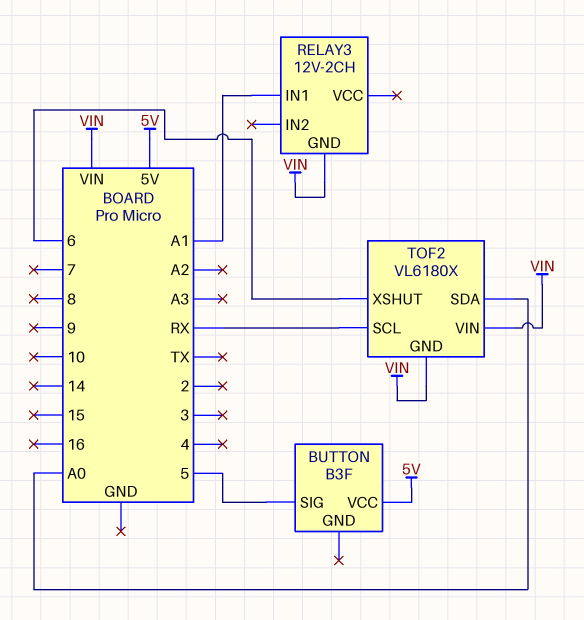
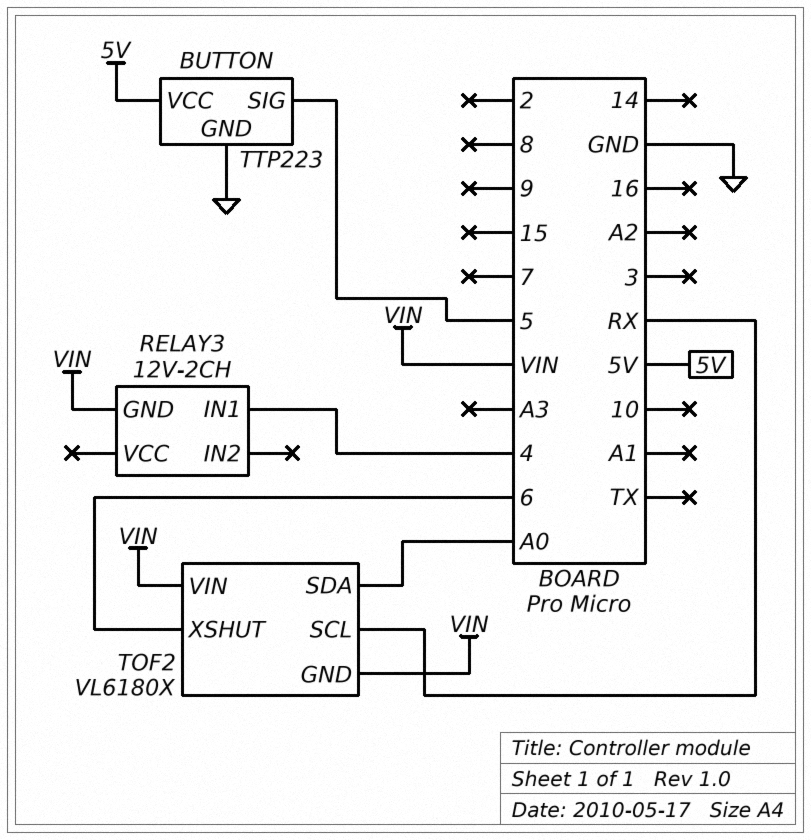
BUTTON: B3F -> TTP223
BUTTON pin GND: none -> GND
RELAY3 pin IN1: A1 -> 4

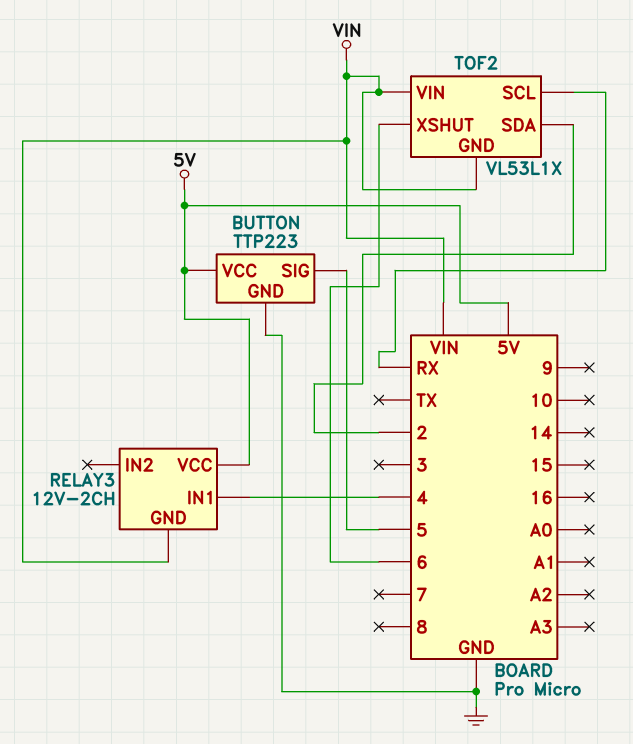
RELAY3 pin VCC: none -> 5V
TOF2: VL6180X -> VL53L1X
TOF2 pin SDA: A0 -> 2

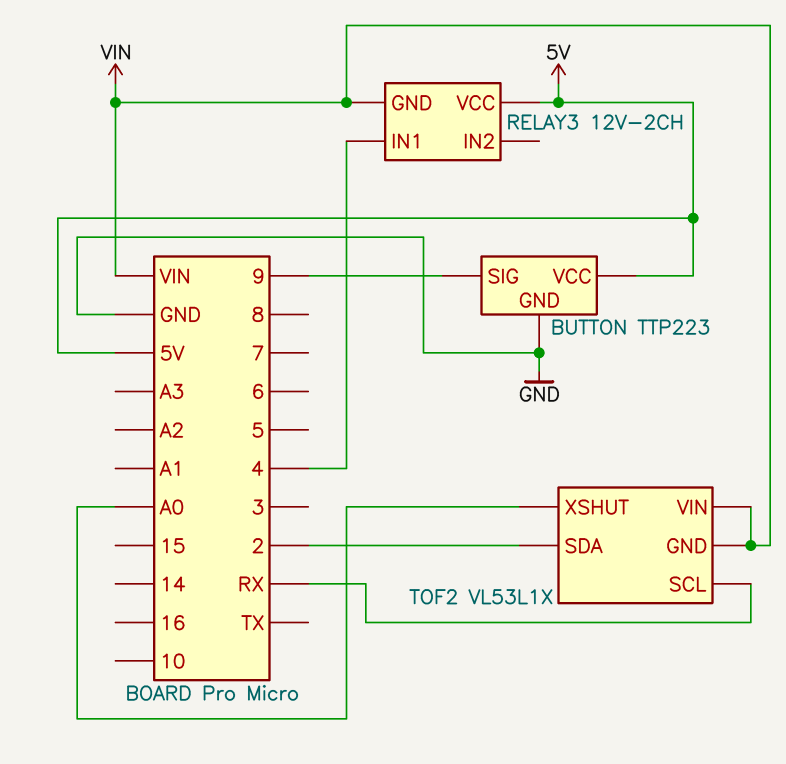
BUTTON pin SIG: 5 -> 9
TOF2 pin XSHUT: 6 -> A0

